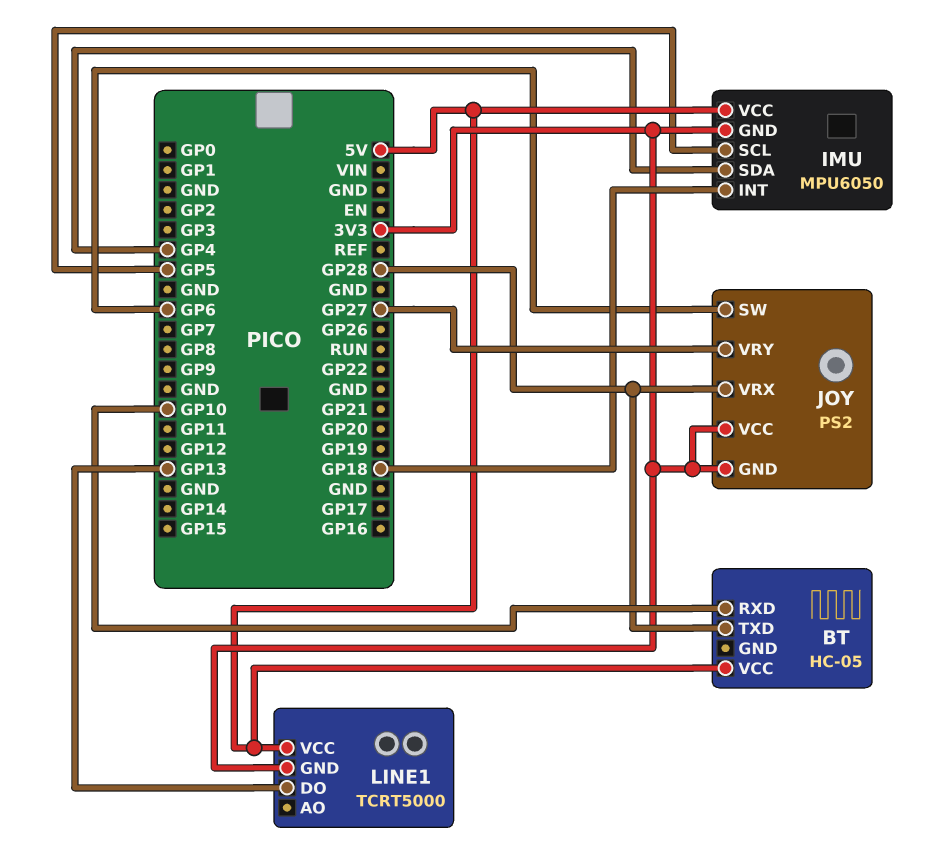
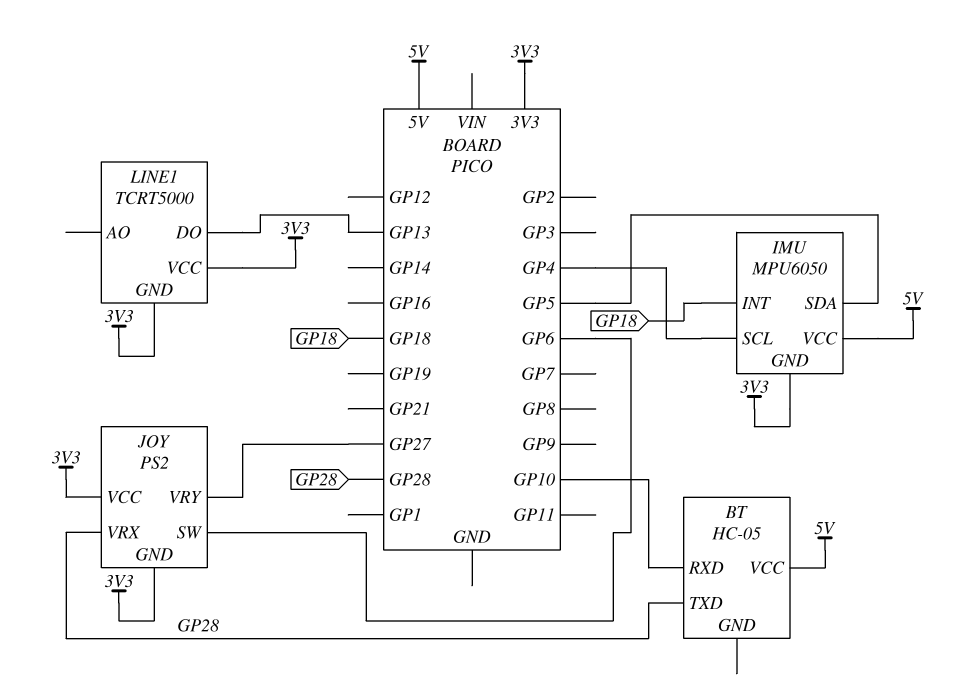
IMU pin SCL: GP5 -> GP4
IMU pin SDA: GP4 -> GP5
LINE1 pin VCC: 5V -> 3V3

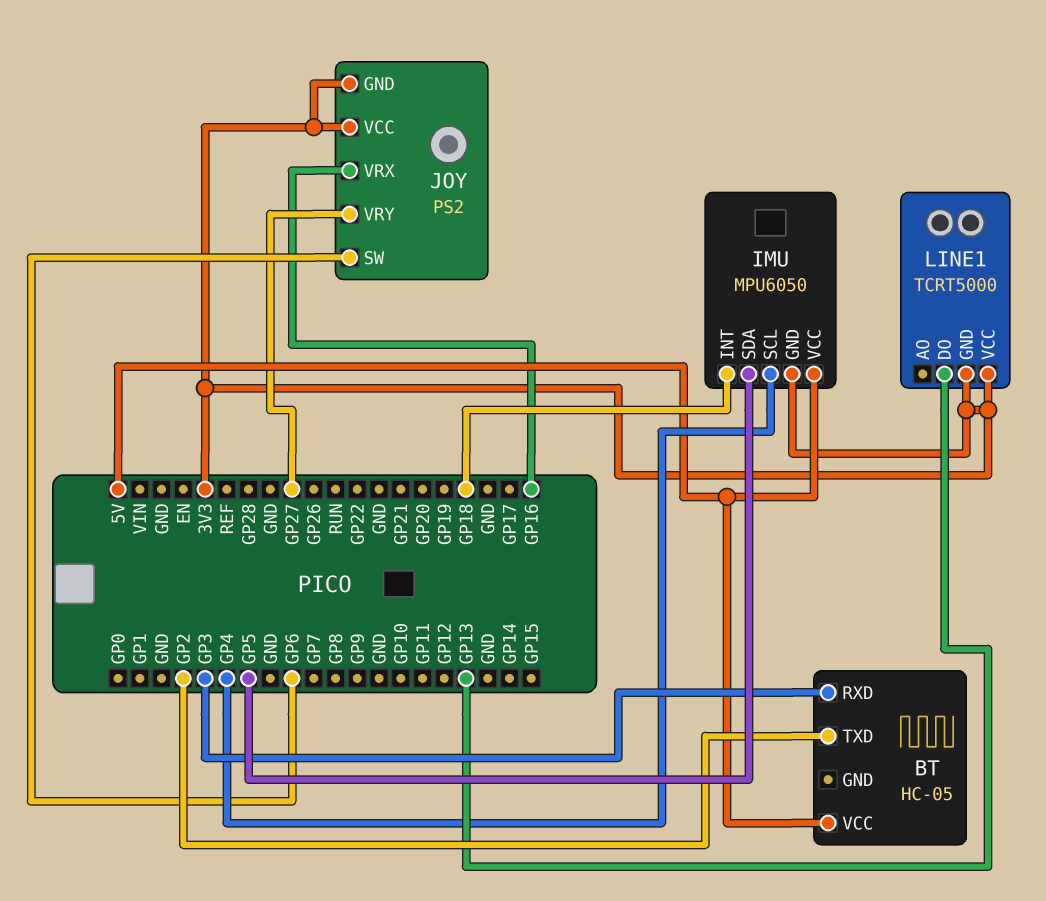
BT pin RXD: GP10 -> GP3
BT pin TXD: GP28 -> GP2
JOY pin VRX: GP28 -> GP16

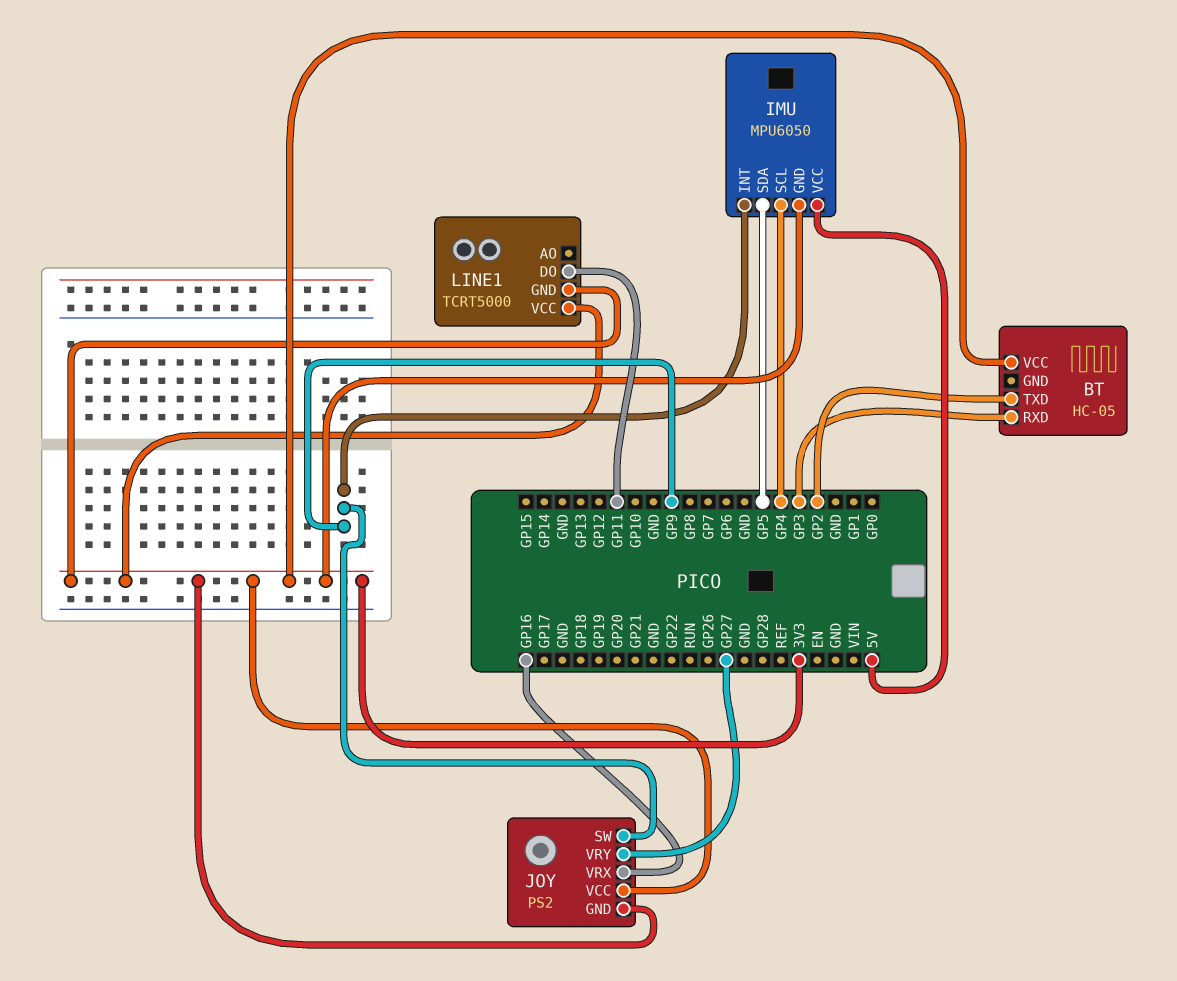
BT pin VCC: 5V -> 3V3
IMU pin INT: GP18 -> GP9
JOY pin SW: GP6 -> GP9
LINE1 pin DO: GP13 -> GP11

